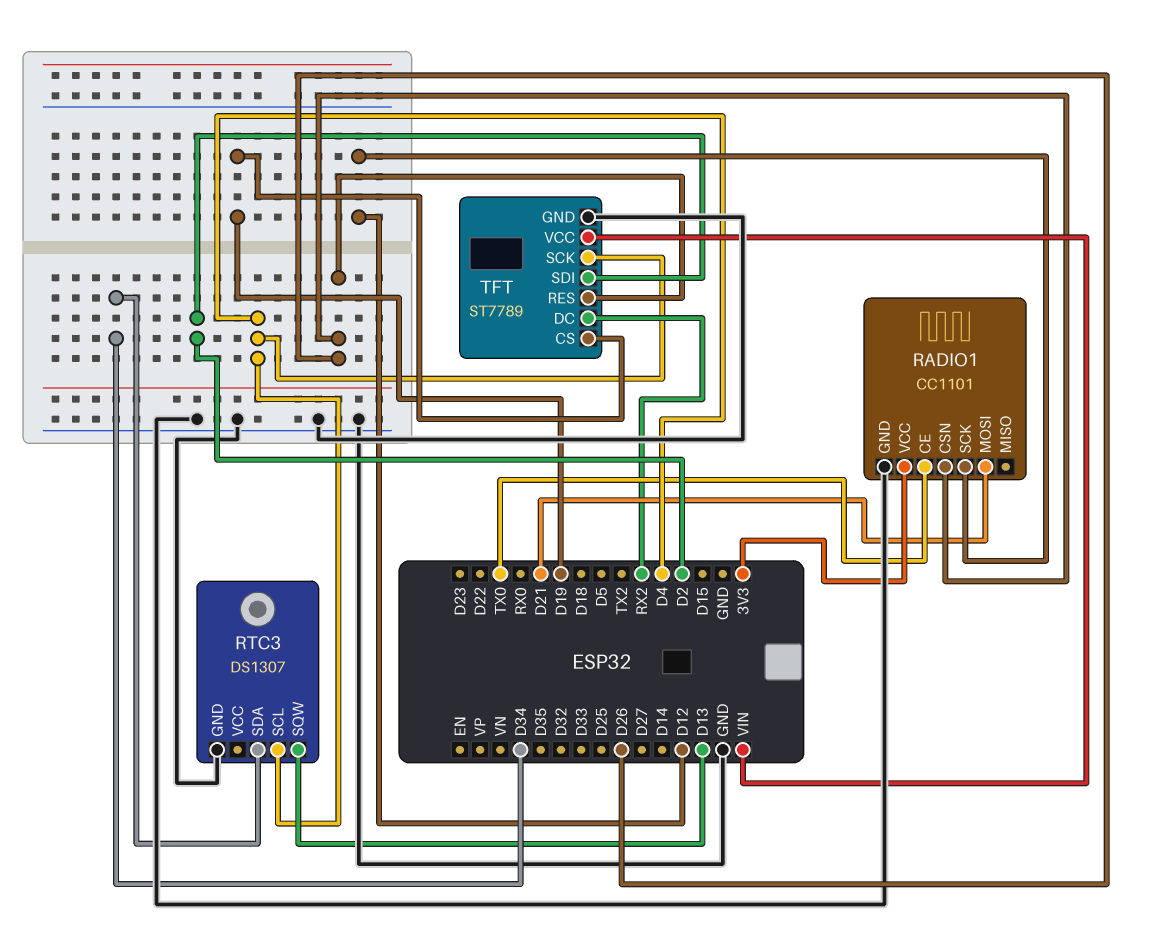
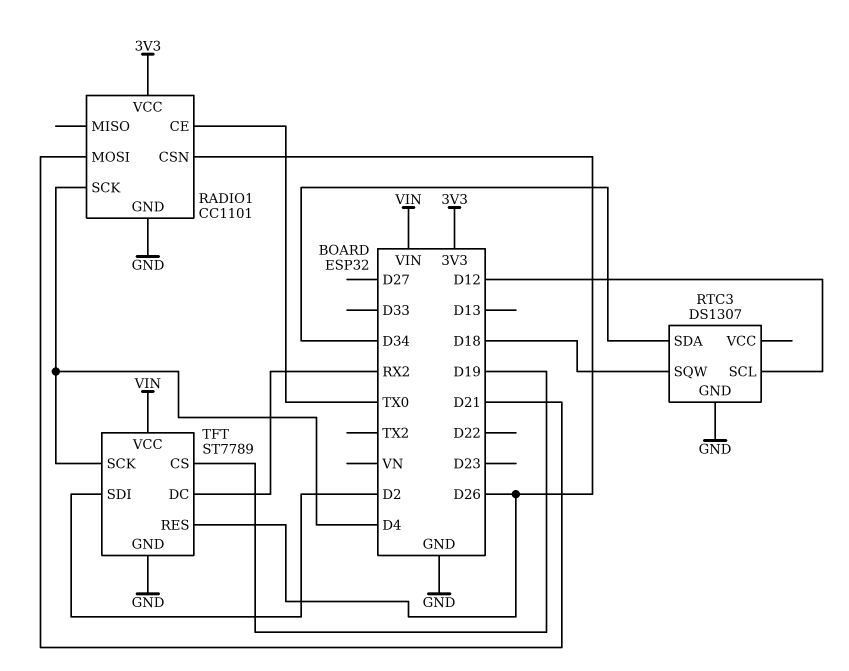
RADIO1 pin SCK: D12 -> D4
RTC3 pin SCL: D4 -> D12
RTC3 pin SQW: D13 -> D18

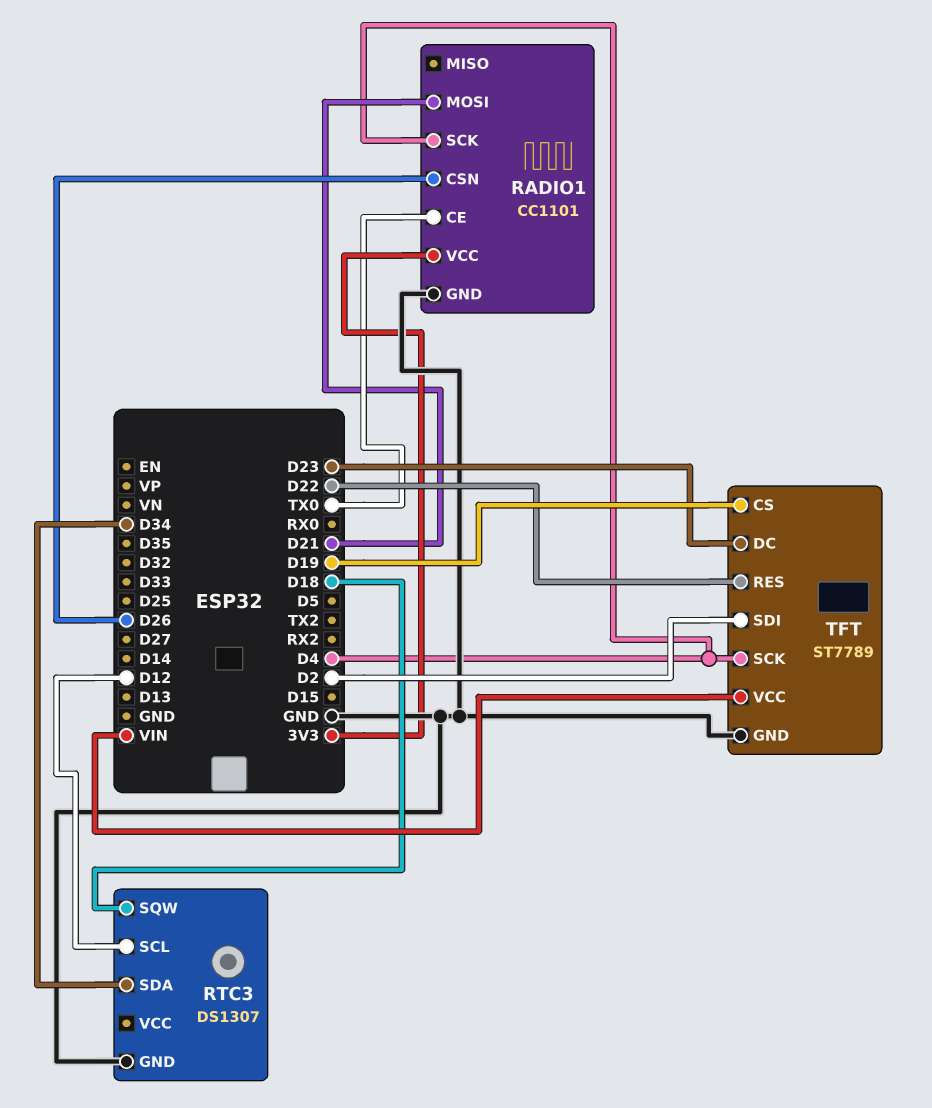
TFT pin DC: RX2 -> D23
TFT pin RES: D26 -> D22

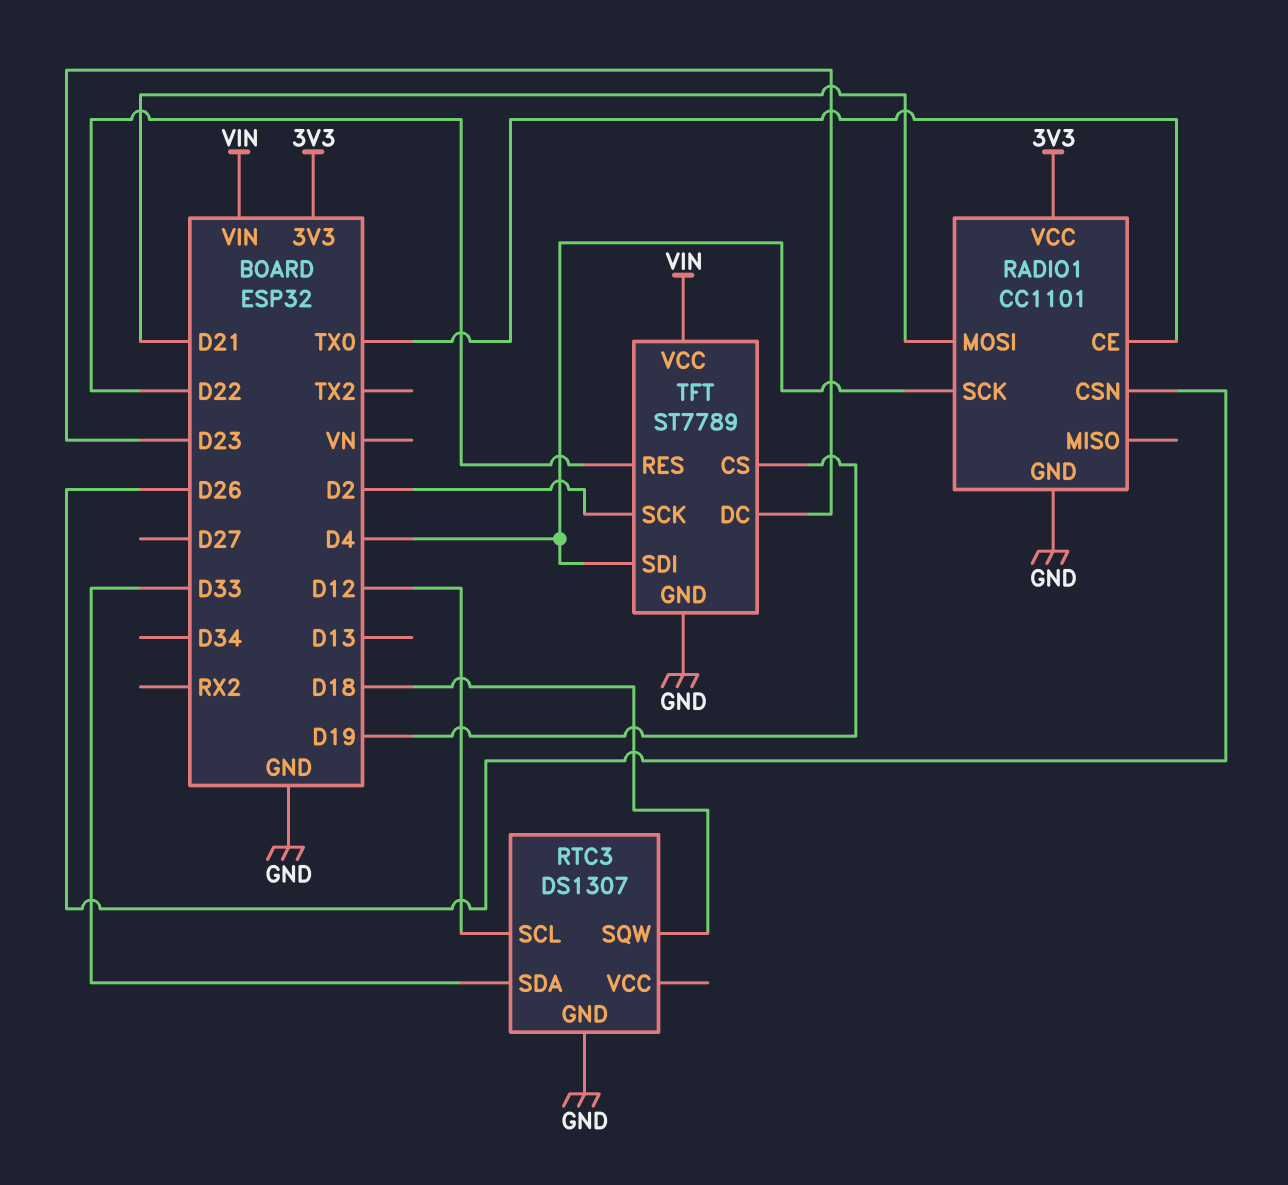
RTC3 pin SDA: D34 -> D33
TFT pin SCK: D4 -> D2
TFT pin SDI: D2 -> D4

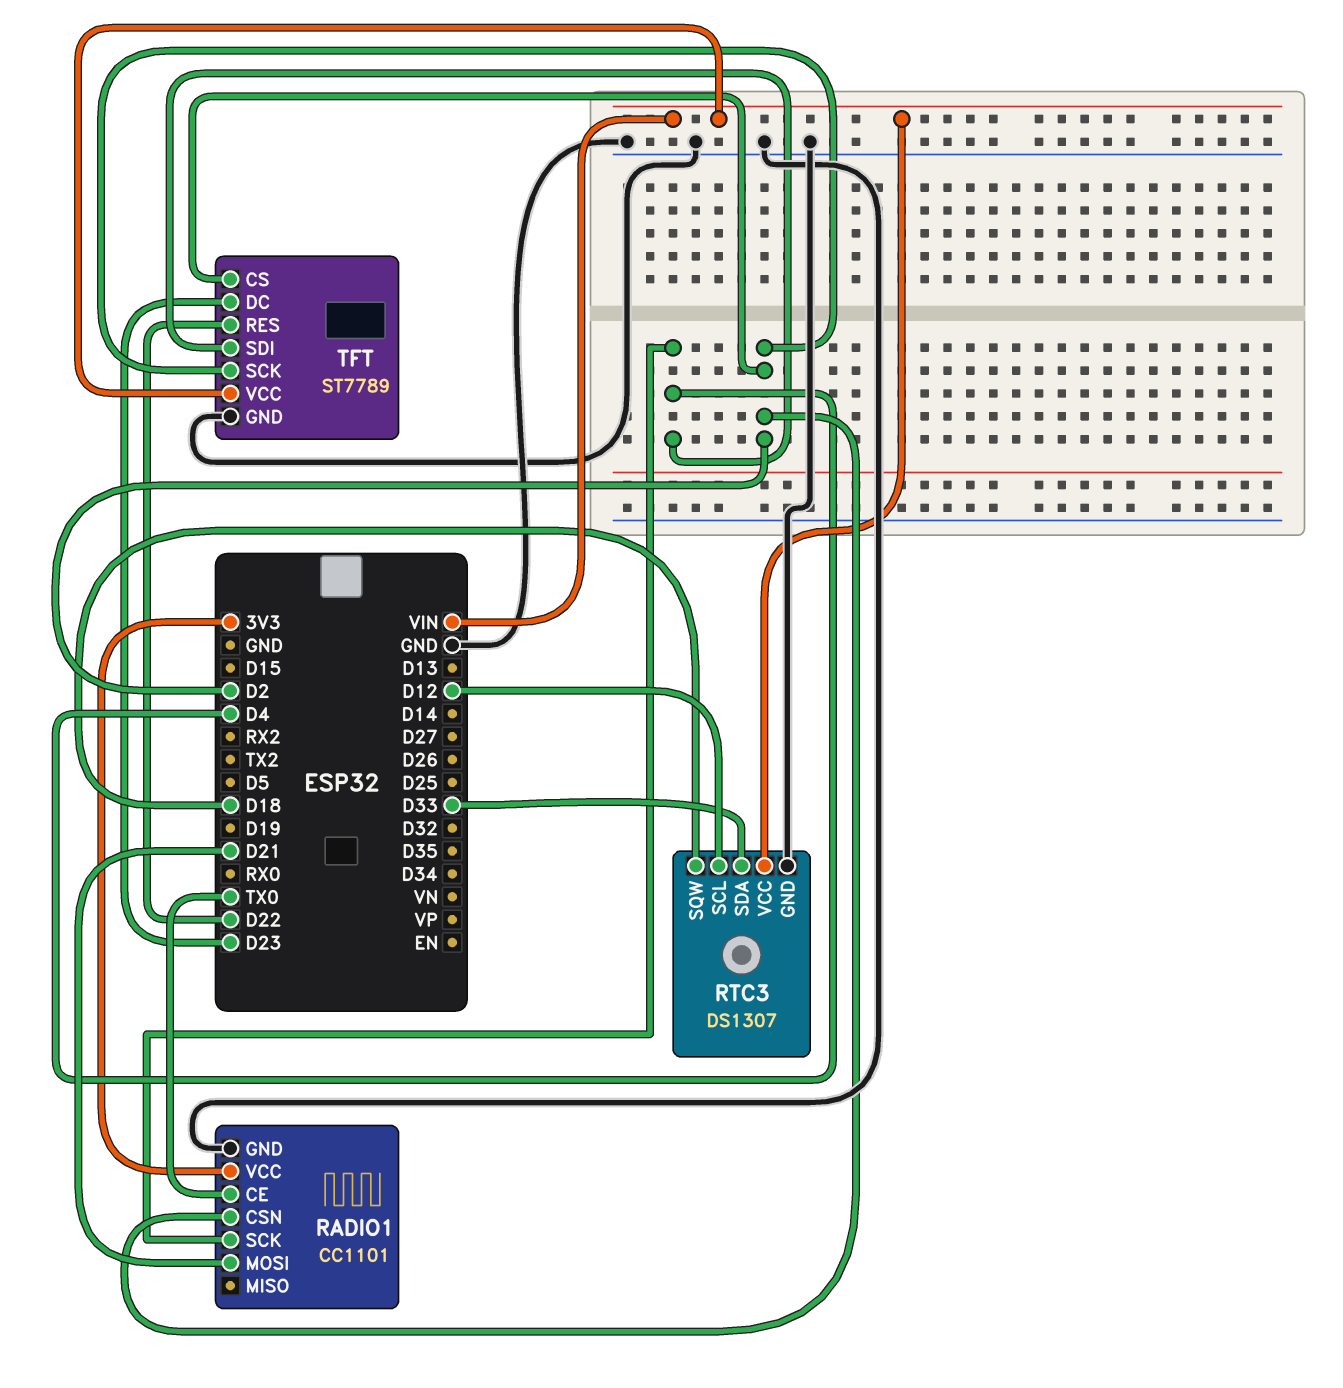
RADIO1 pin CSN: D26 -> D2
RTC3 pin VCC: none -> VIN
TFT pin CS: D19 -> D2

